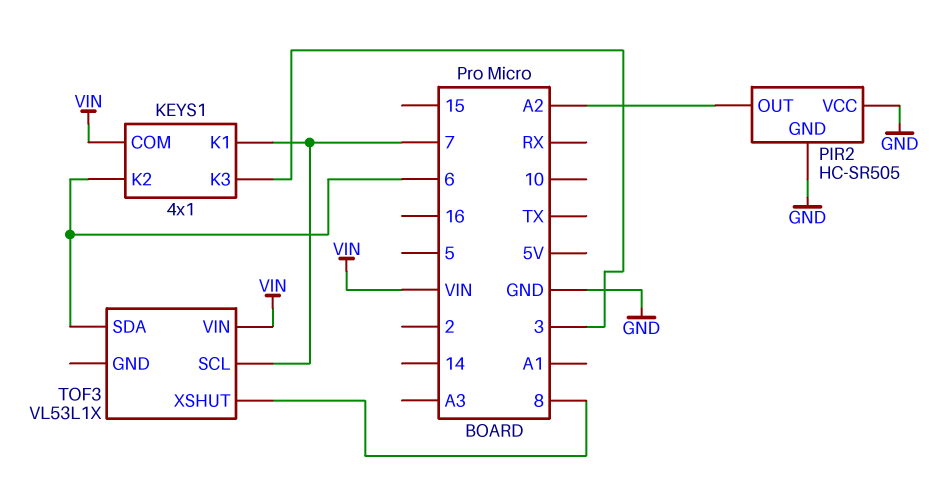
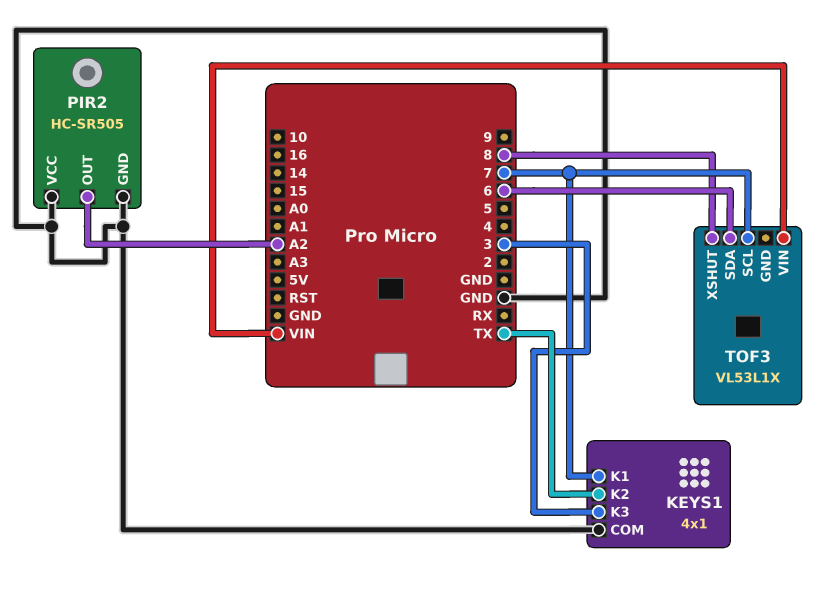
KEYS1 pin COM: VIN -> GND
KEYS1 pin K2: 6 -> TX

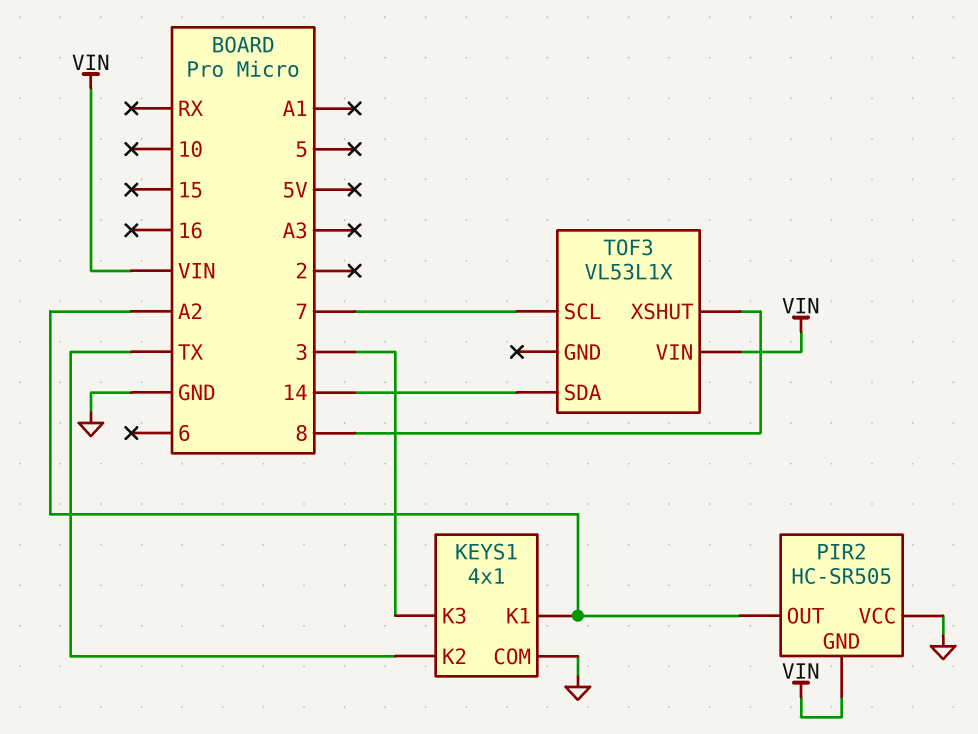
KEYS1 pin K1: 7 -> A2
PIR2 pin GND: GND -> VIN
TOF3 pin SDA: 6 -> 14

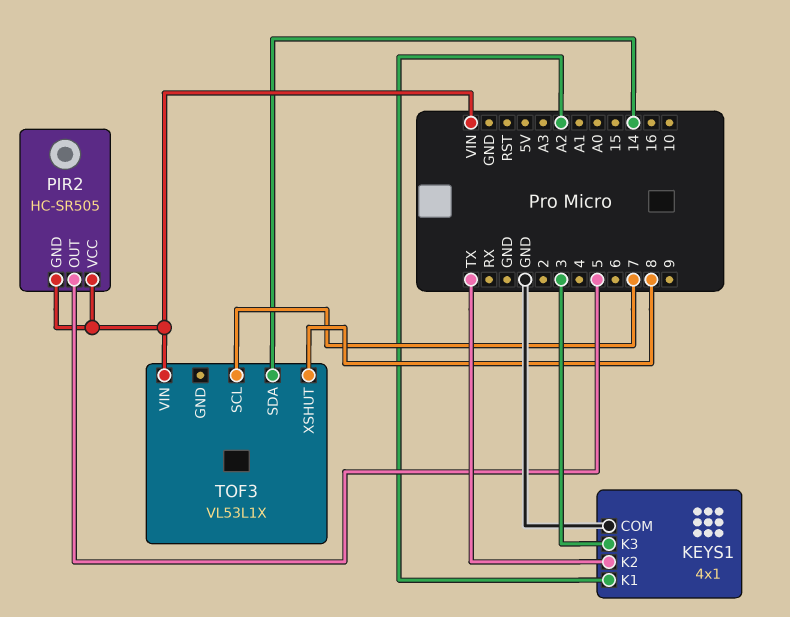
PIR2 pin OUT: A2 -> 5
PIR2 pin VCC: GND -> VIN

